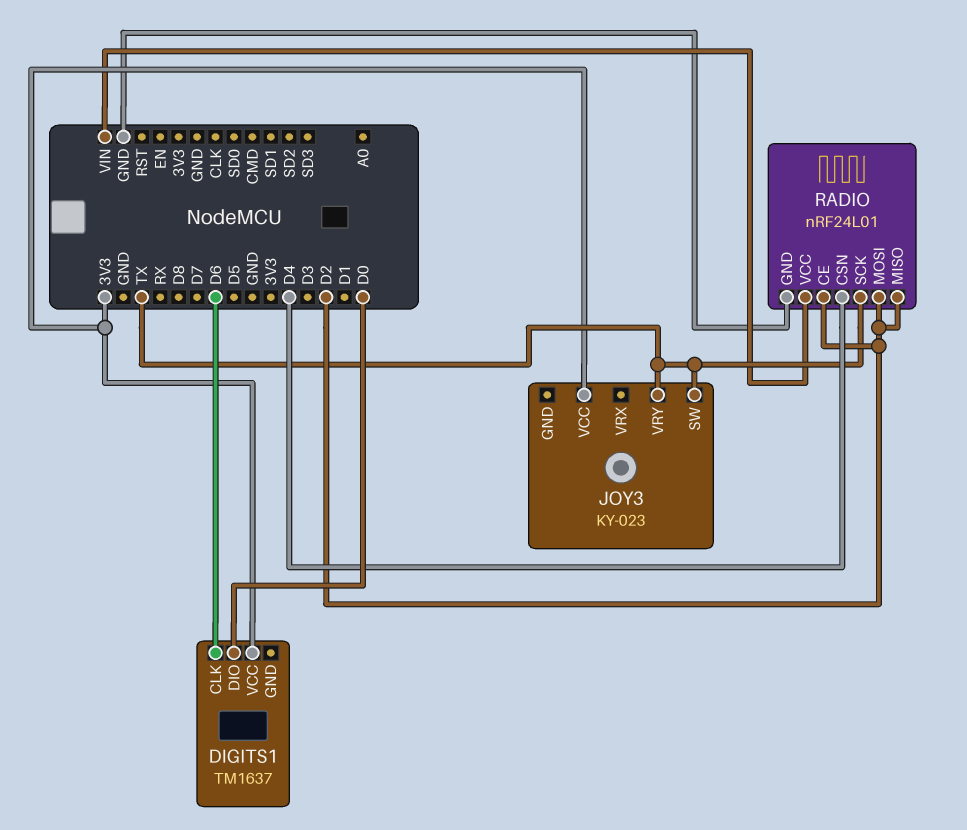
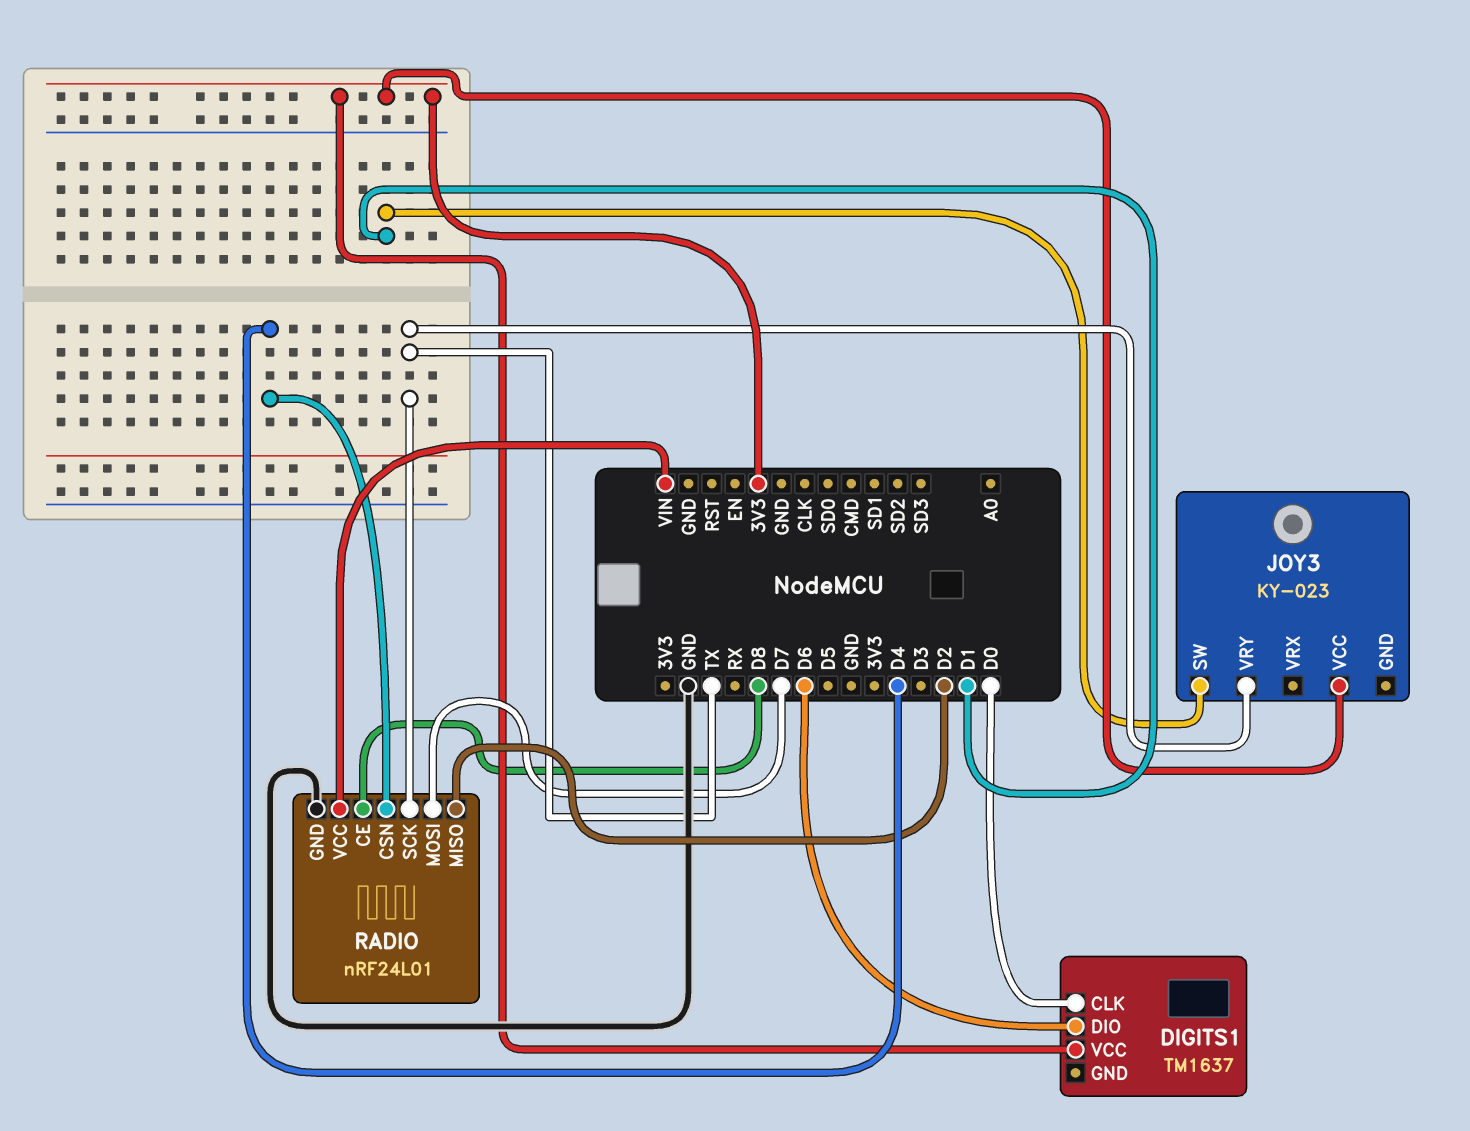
DIGITS1 pin CLK: D6 -> D0
DIGITS1 pin DIO: D0 -> D6
JOY3 pin SW: TX -> D1
RADIO pin CE: D2 -> D8
RADIO pin MOSI: D2 -> D7

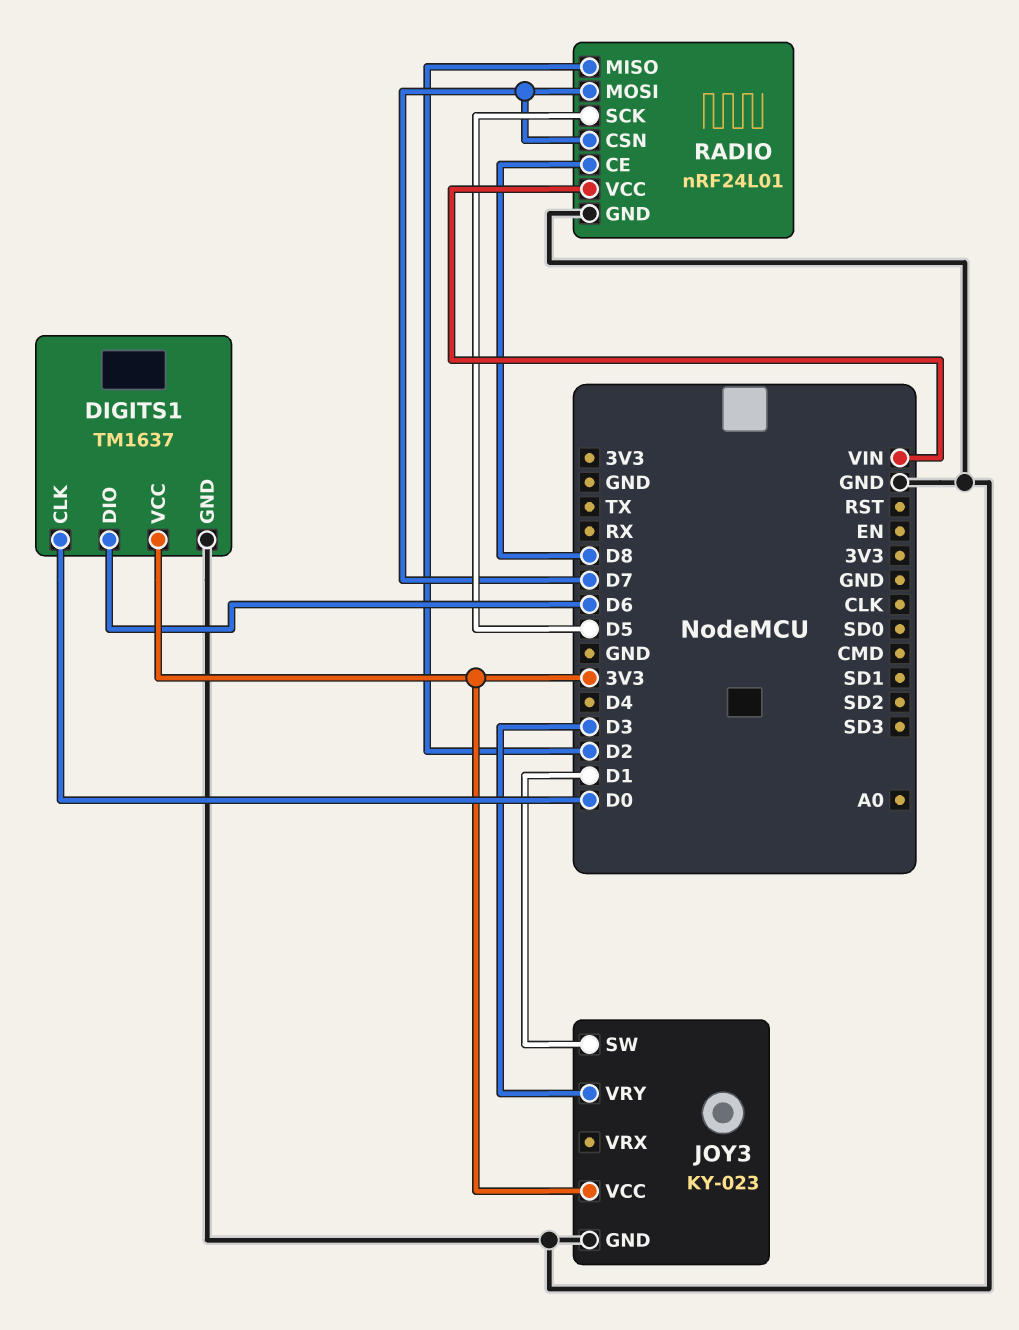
DIGITS1 pin GND: none -> GND
JOY3 pin GND: none -> GND
JOY3 pin VRY: TX -> D3
RADIO pin CSN: D4 -> D7
RADIO pin SCK: TX -> D5

